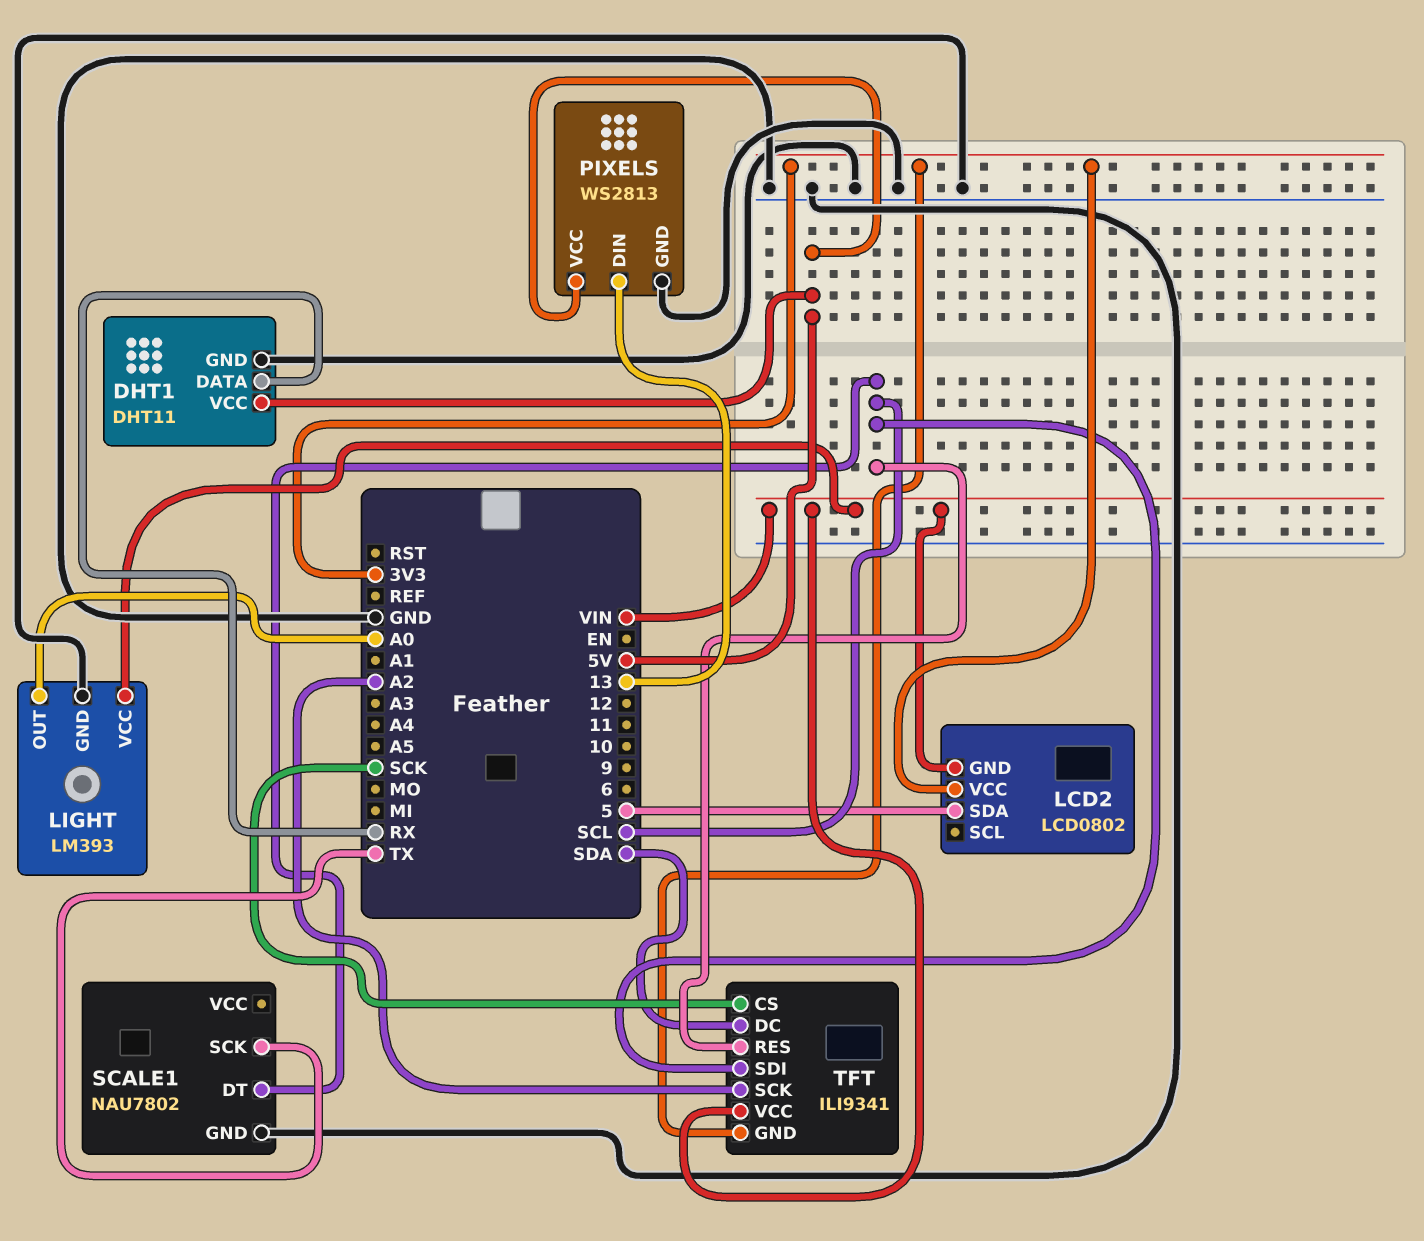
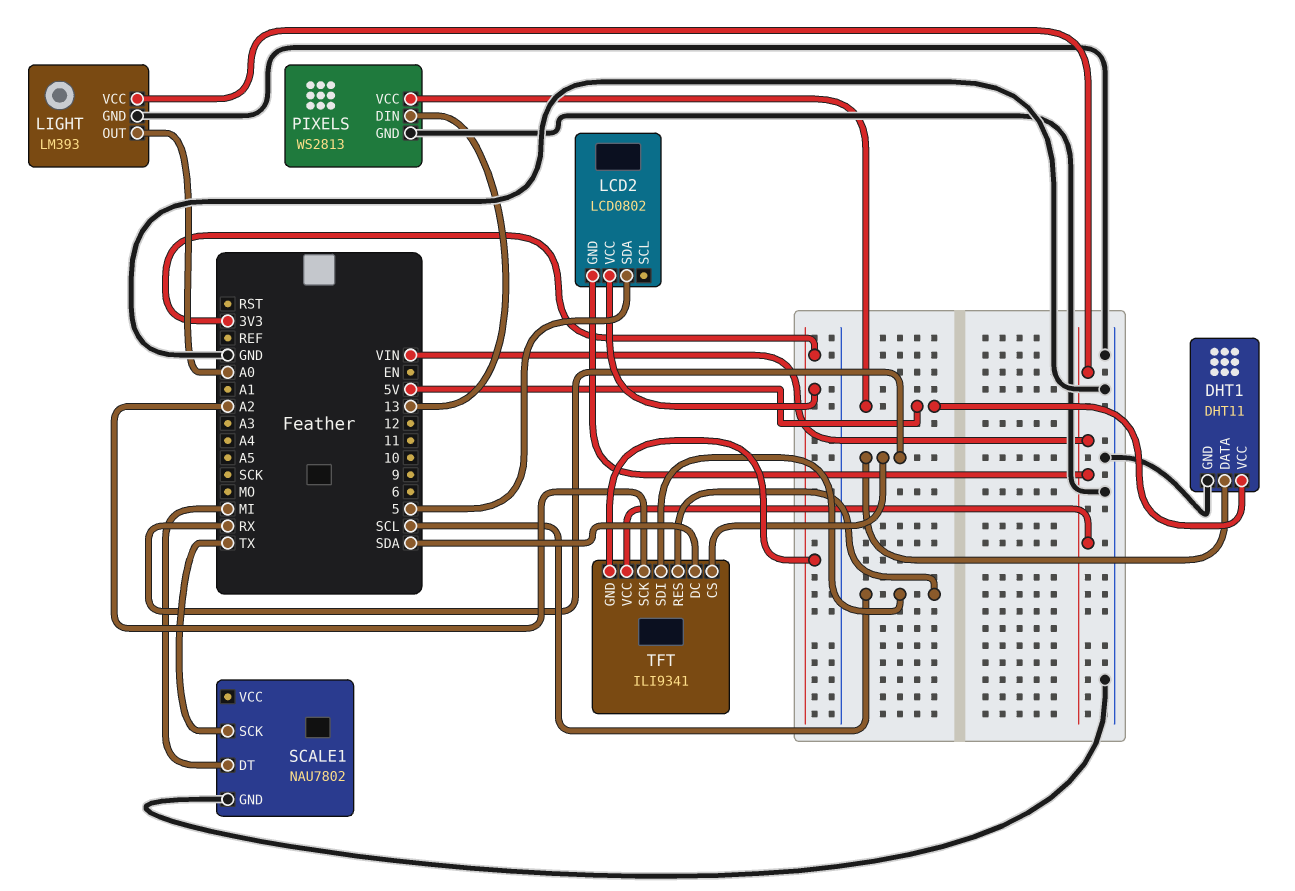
SCALE1 pin DT: SCL -> MI
TFT pin CS: SCK -> RX

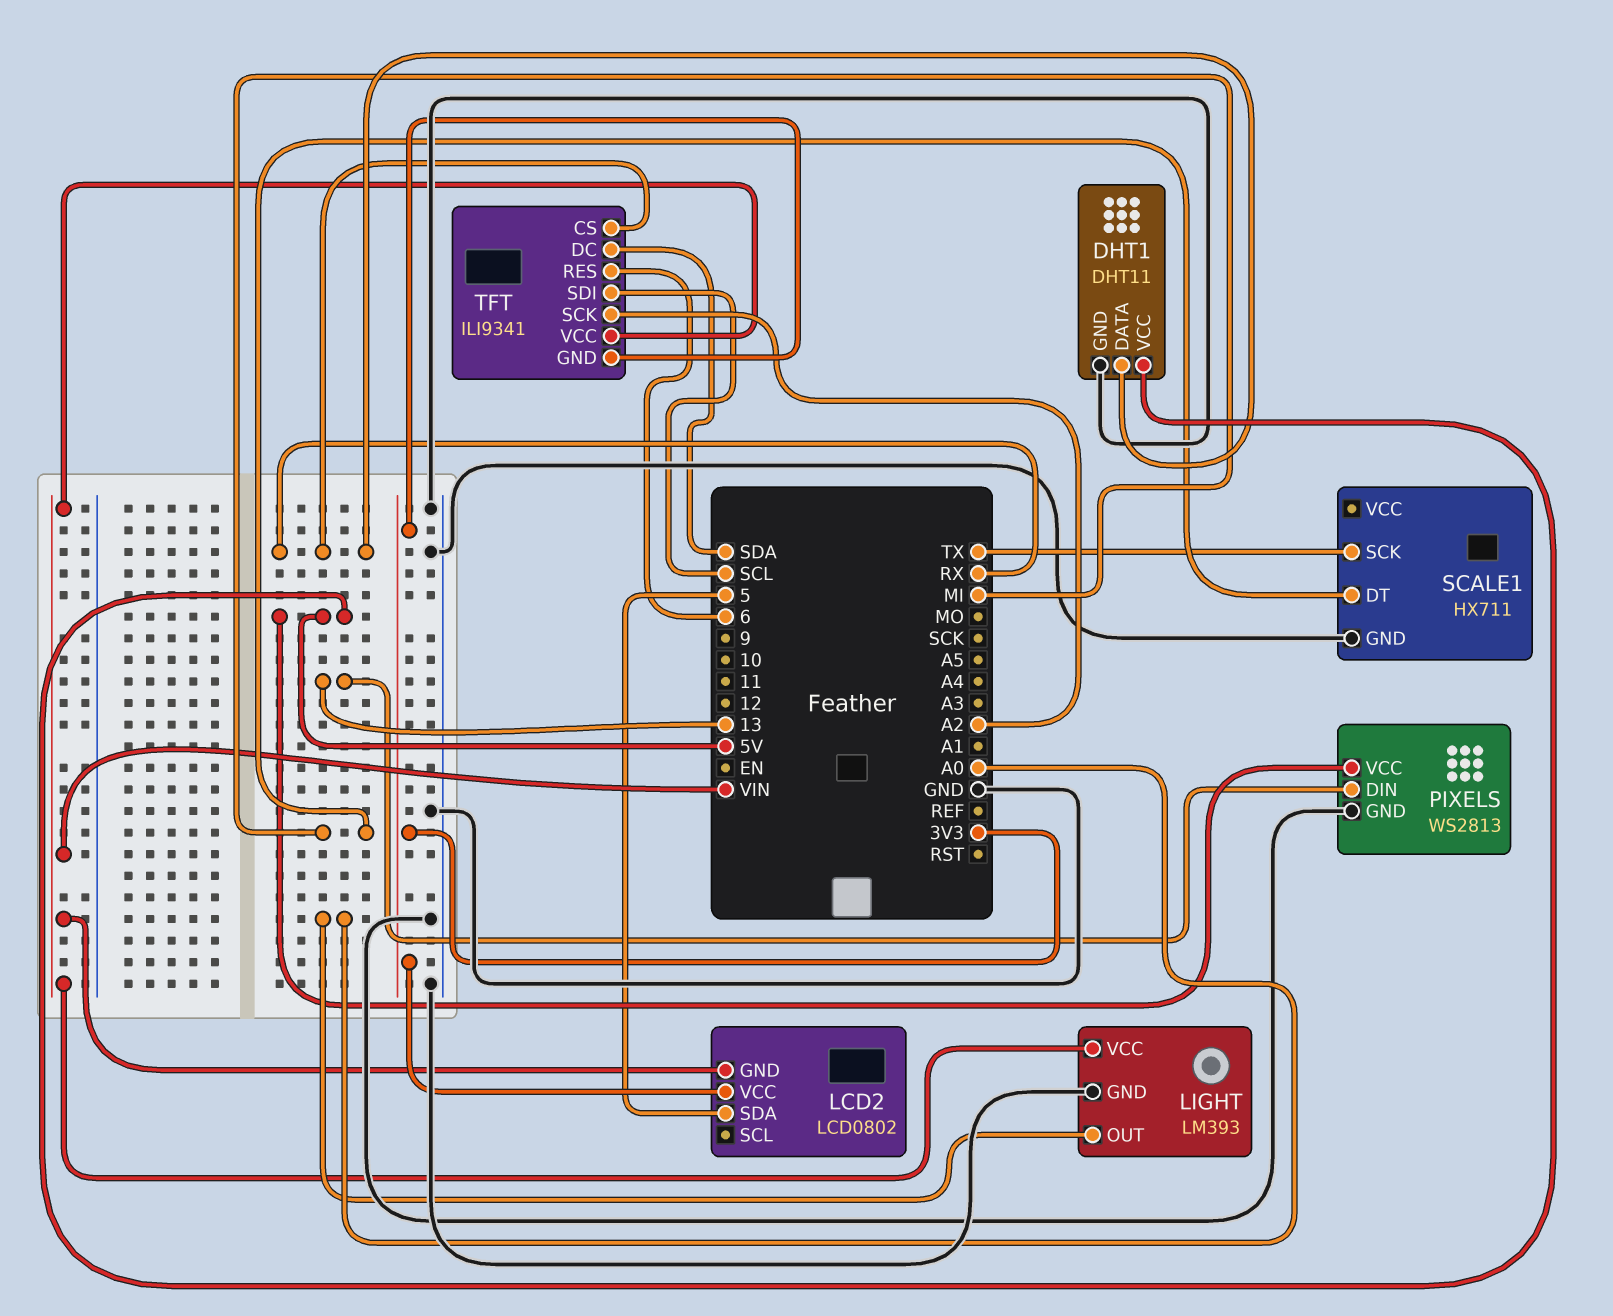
SCALE1: NAU7802 -> HX711
TFT pin RES: SCL -> 6

